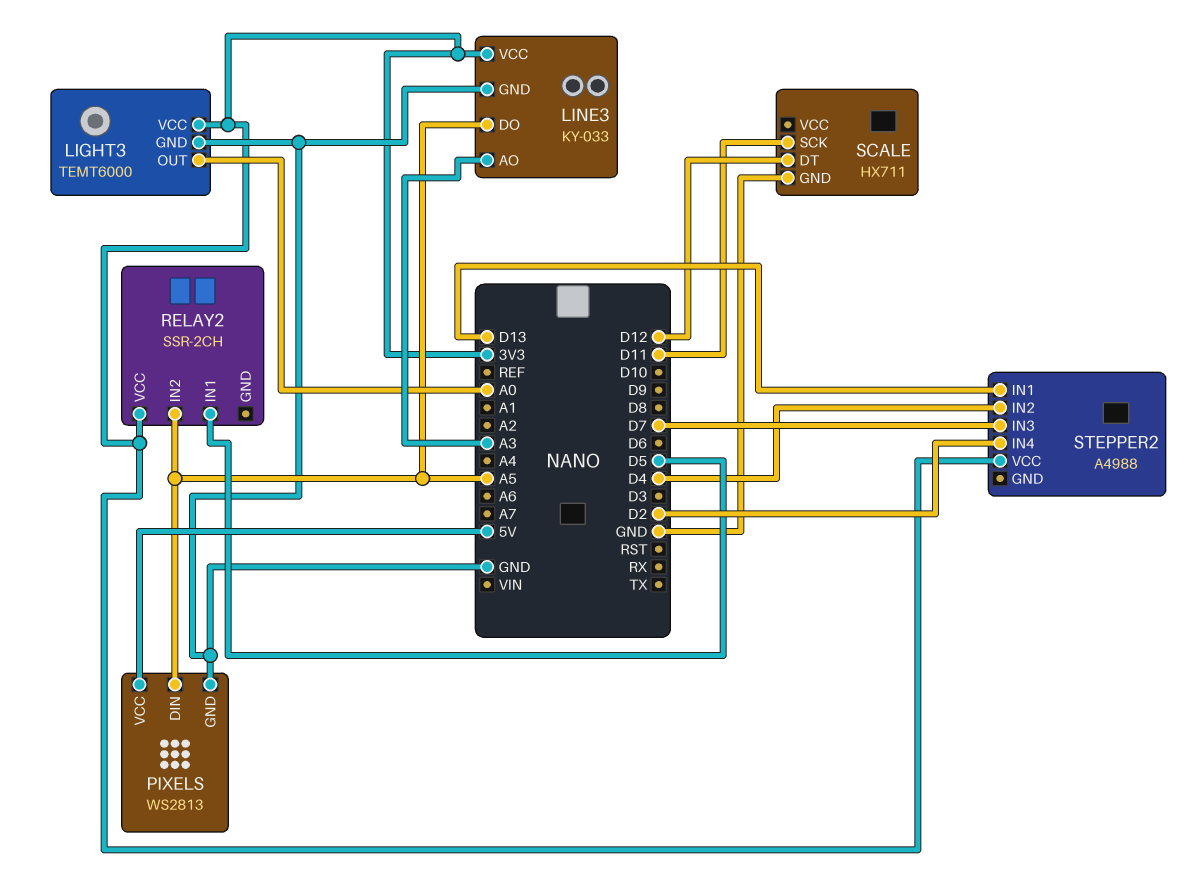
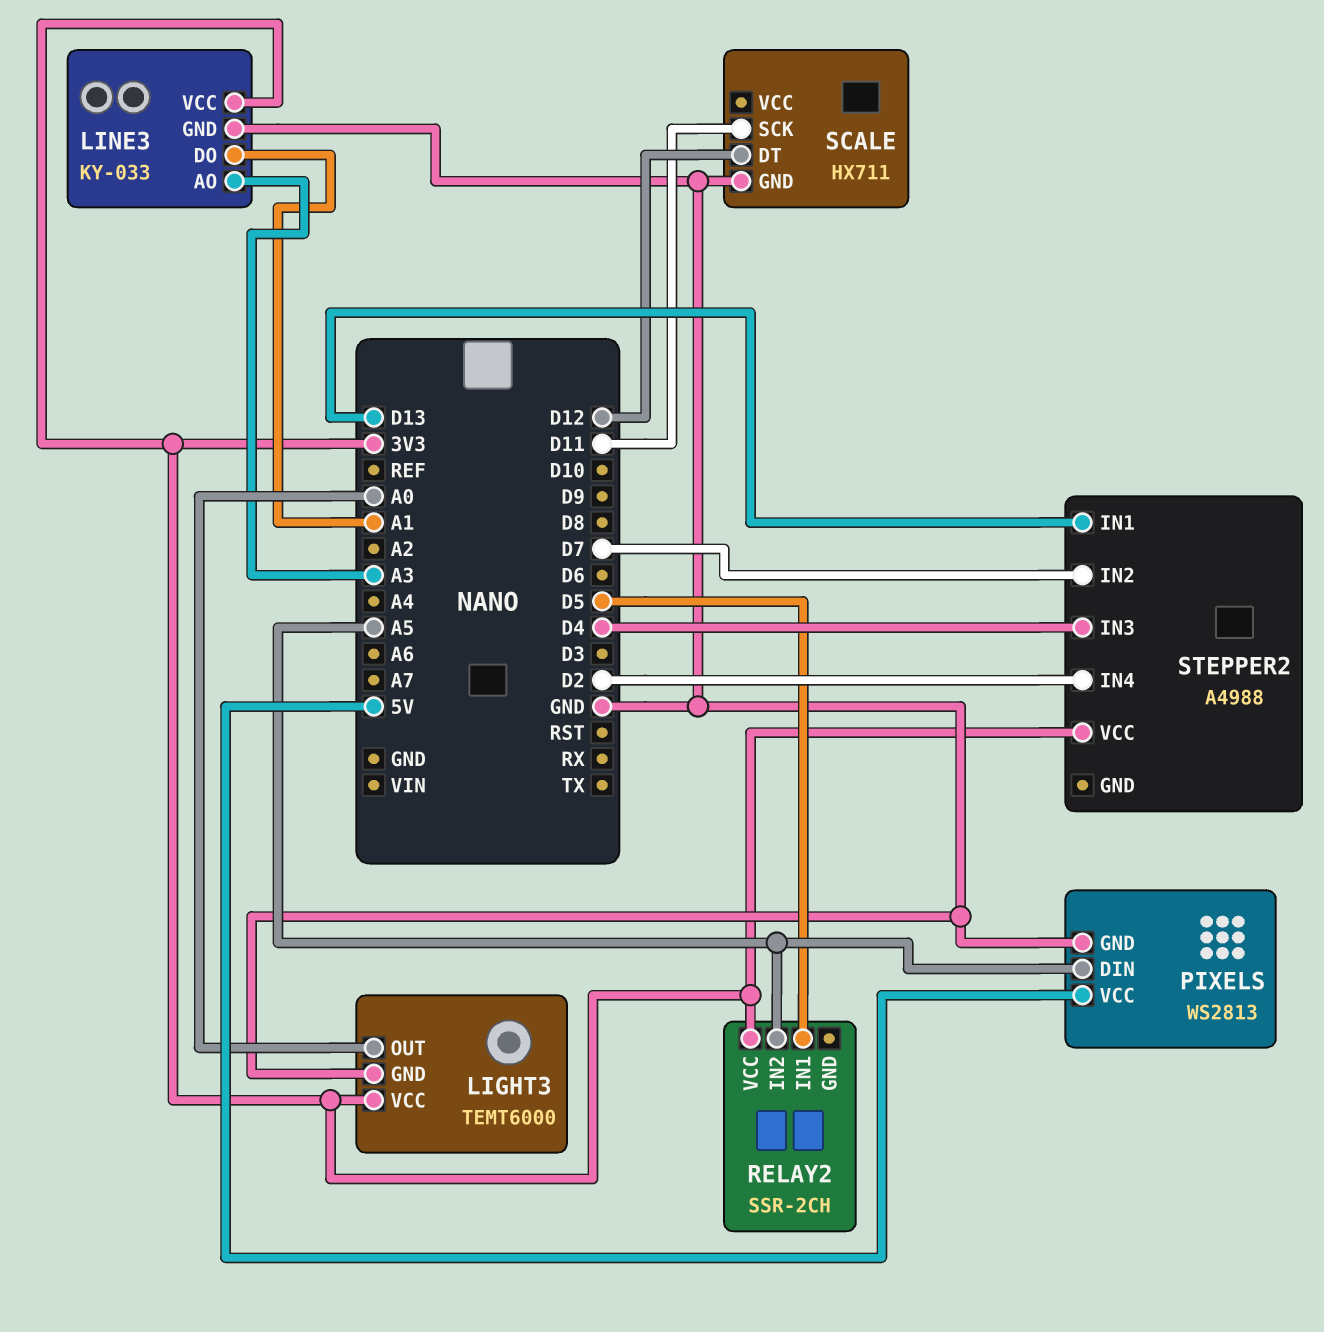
LINE3 pin DO: A5 -> A1
STEPPER2 pin IN2: D4 -> D7
STEPPER2 pin IN3: D7 -> D4

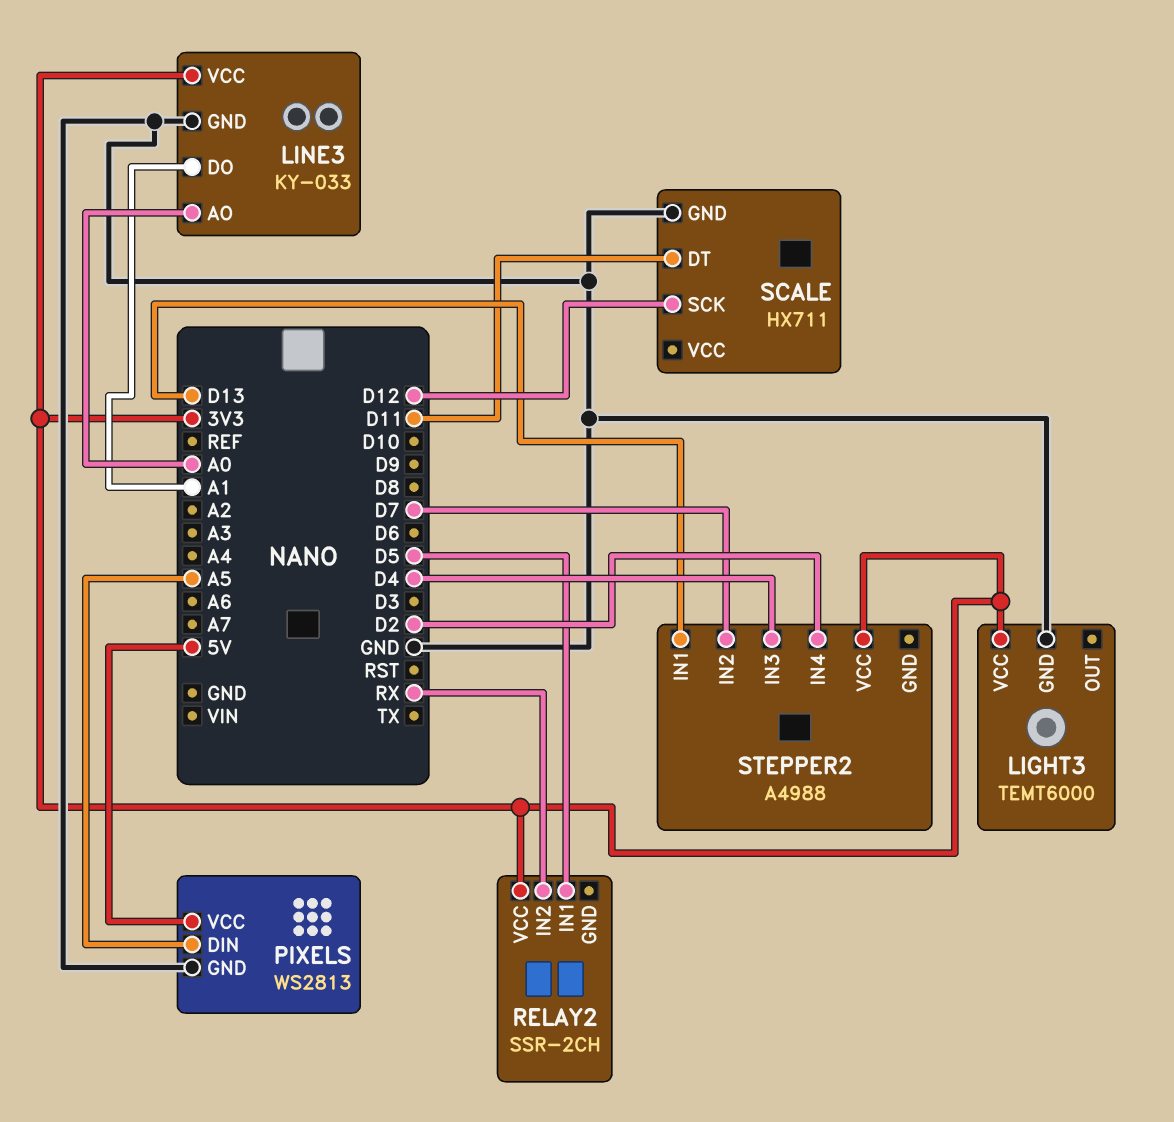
LIGHT3 pin OUT: A0 -> none
LINE3 pin AO: A3 -> A0
RELAY2 pin IN2: A5 -> RX
SCALE pin DT: D12 -> D11
SCALE pin SCK: D11 -> D12

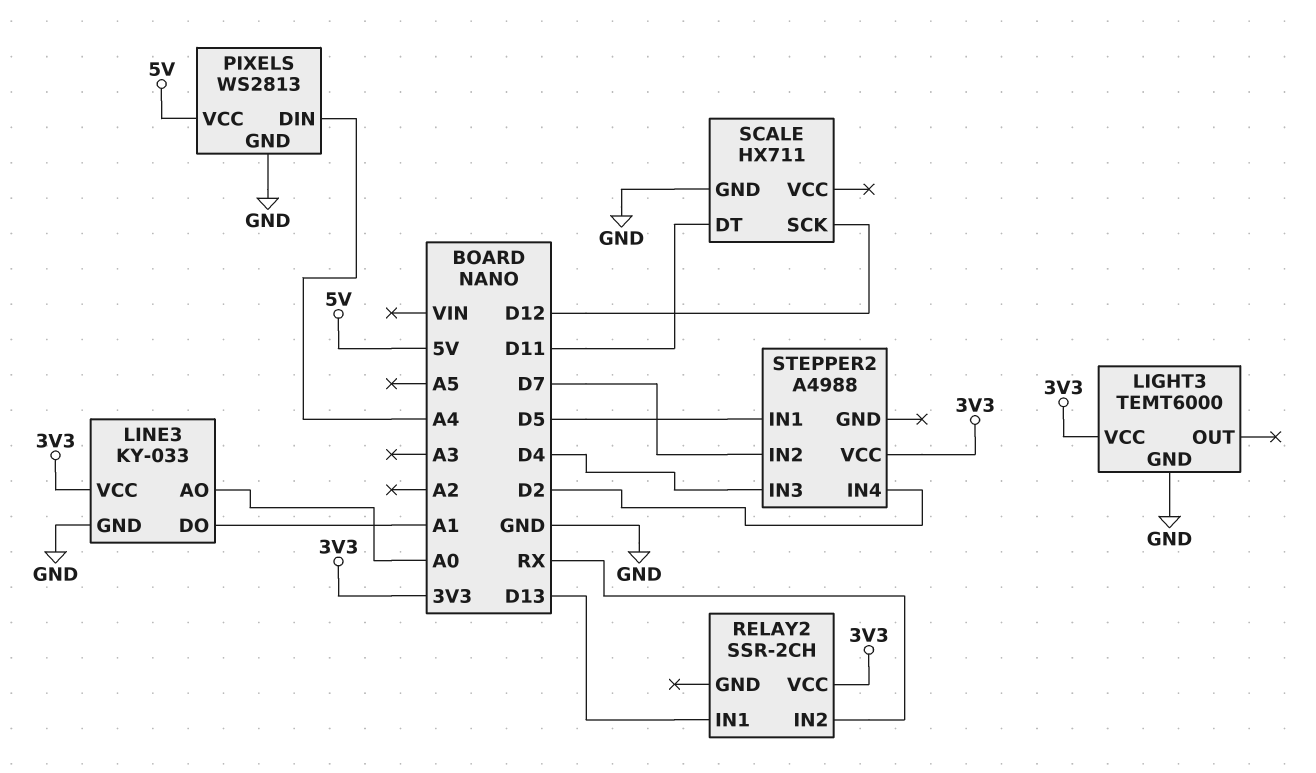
PIXELS pin DIN: A5 -> A4
RELAY2 pin IN1: D5 -> D13
STEPPER2 pin IN1: D13 -> D5

